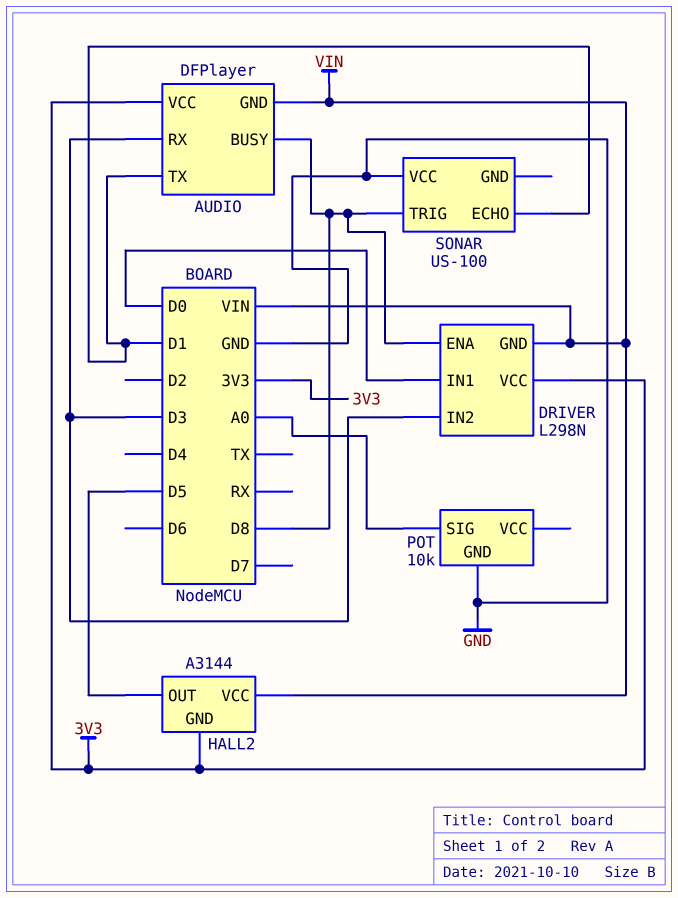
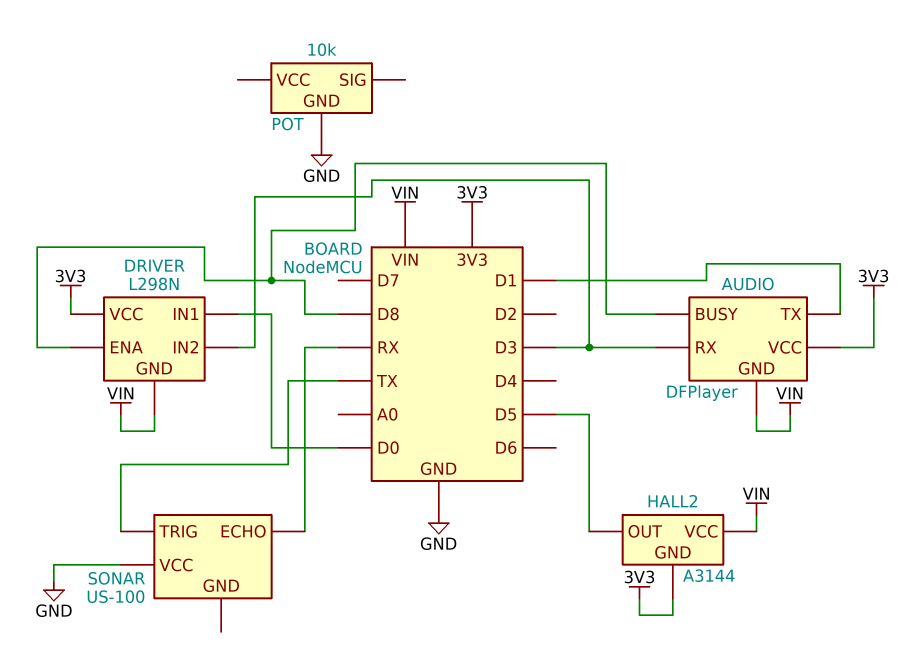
POT pin SIG: A0 -> none
SONAR pin ECHO: D1 -> RX
SONAR pin TRIG: D8 -> TX

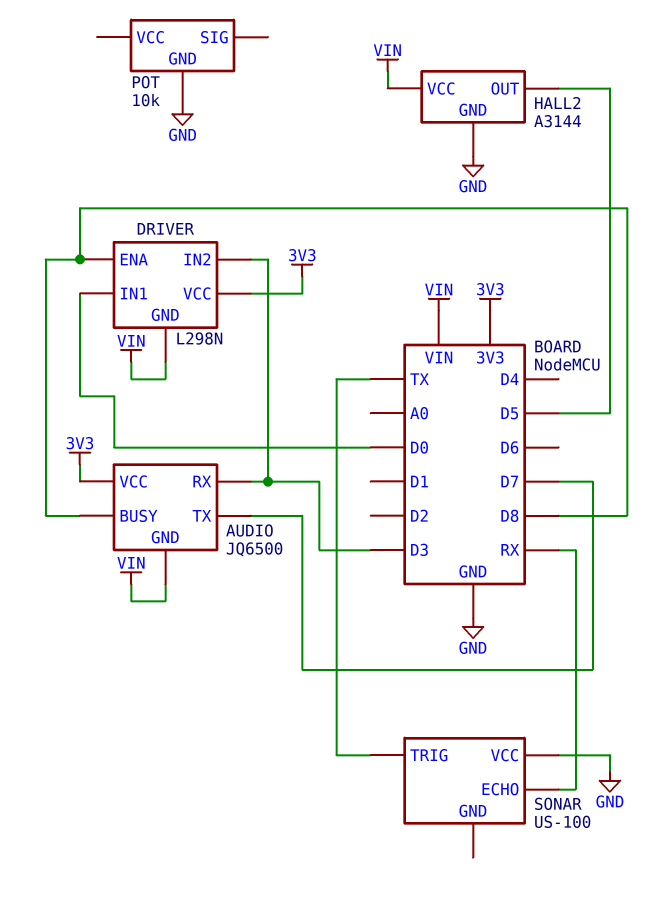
AUDIO: DFPlayer -> JQ6500
AUDIO pin TX: D1 -> D7
HALL2 pin GND: 3V3 -> GND

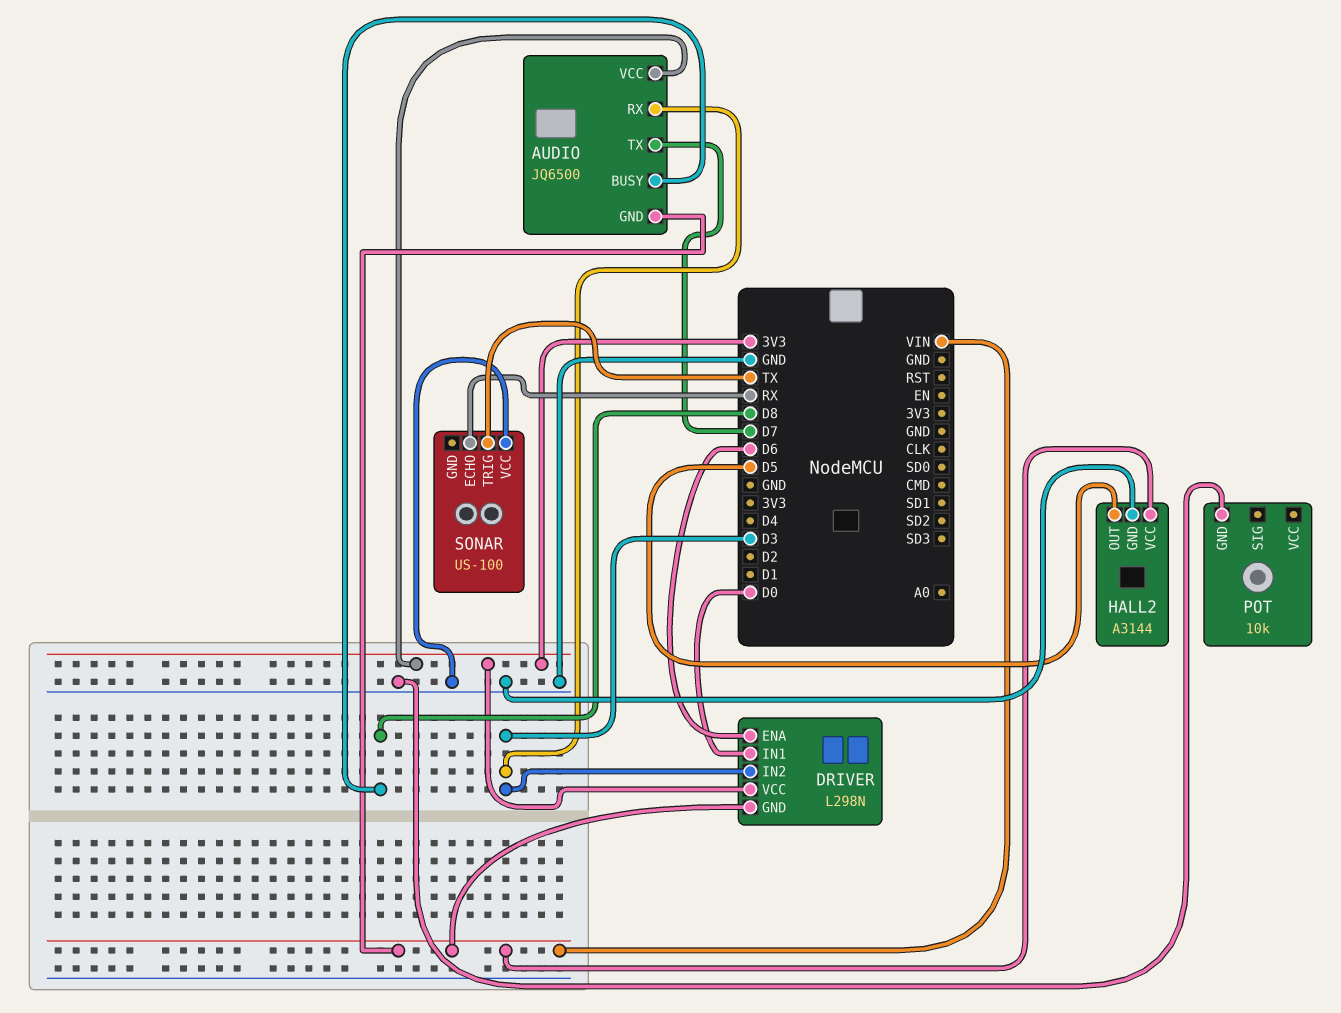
DRIVER pin ENA: D8 -> D6

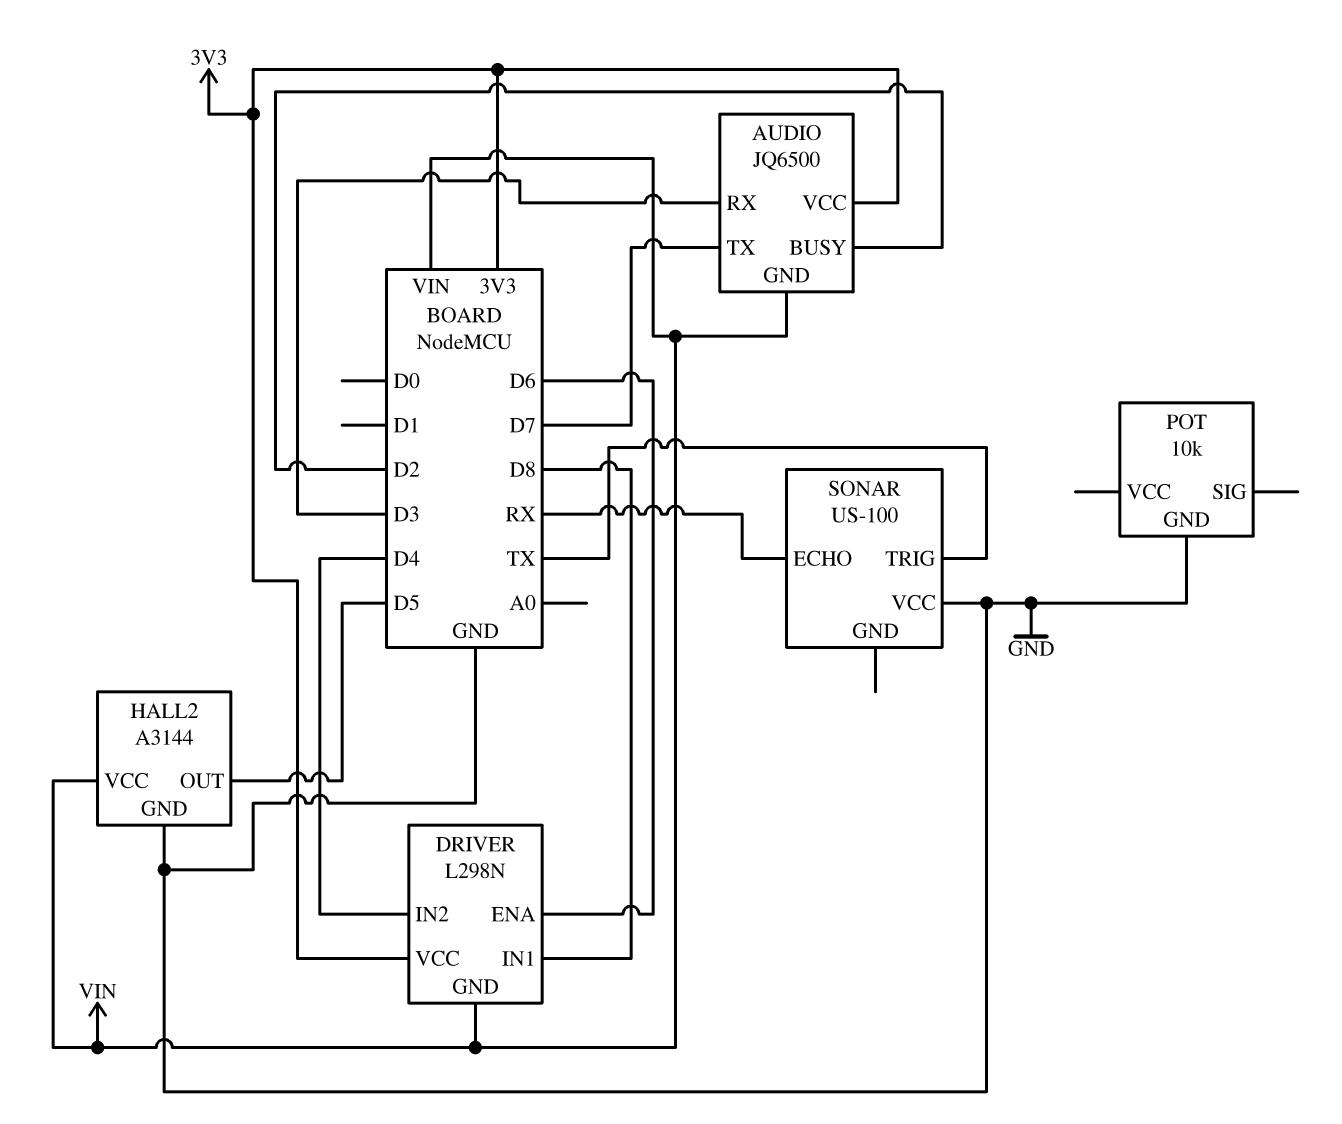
AUDIO pin BUSY: D8 -> D2
DRIVER pin IN1: D0 -> D8
DRIVER pin IN2: D3 -> D4

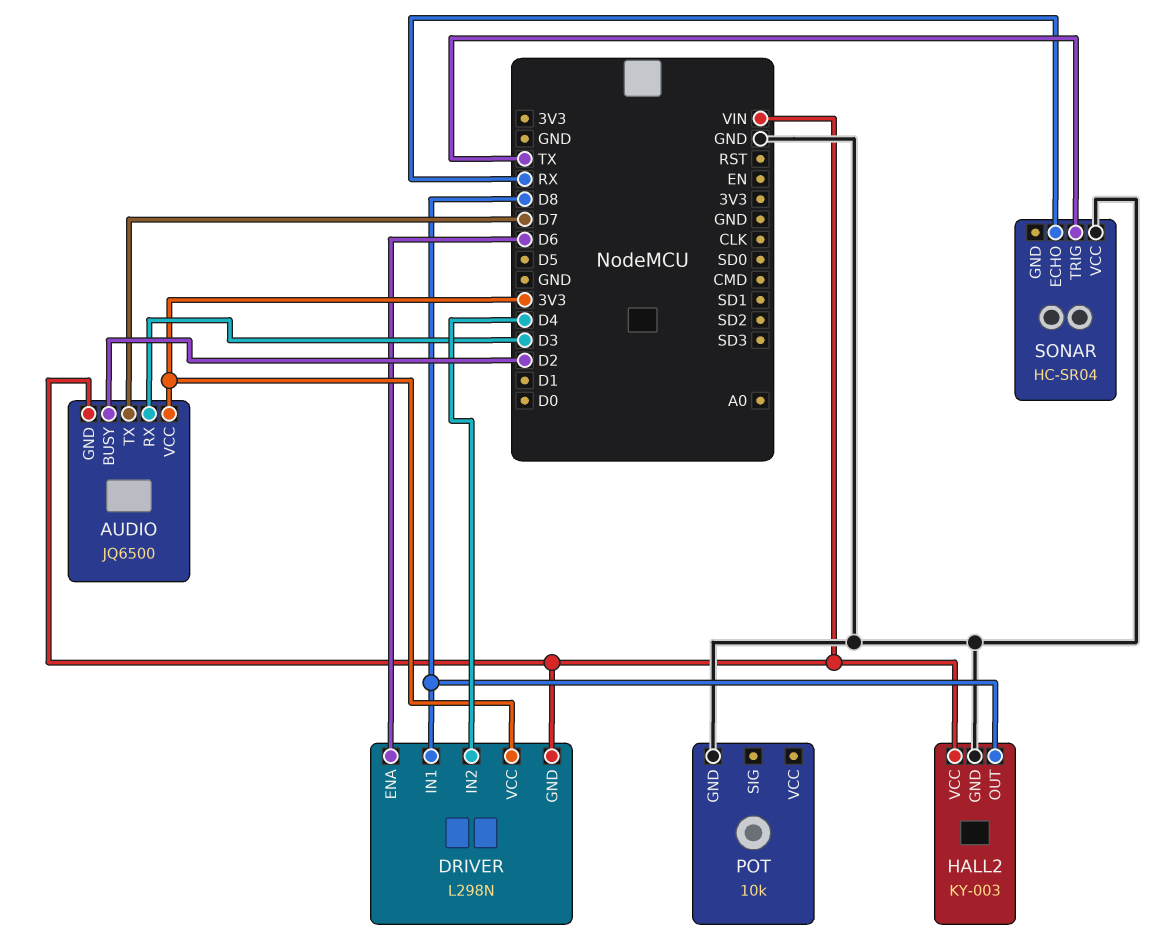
HALL2: A3144 -> KY-003
HALL2 pin OUT: D5 -> D8
SONAR: US-100 -> HC-SR04

